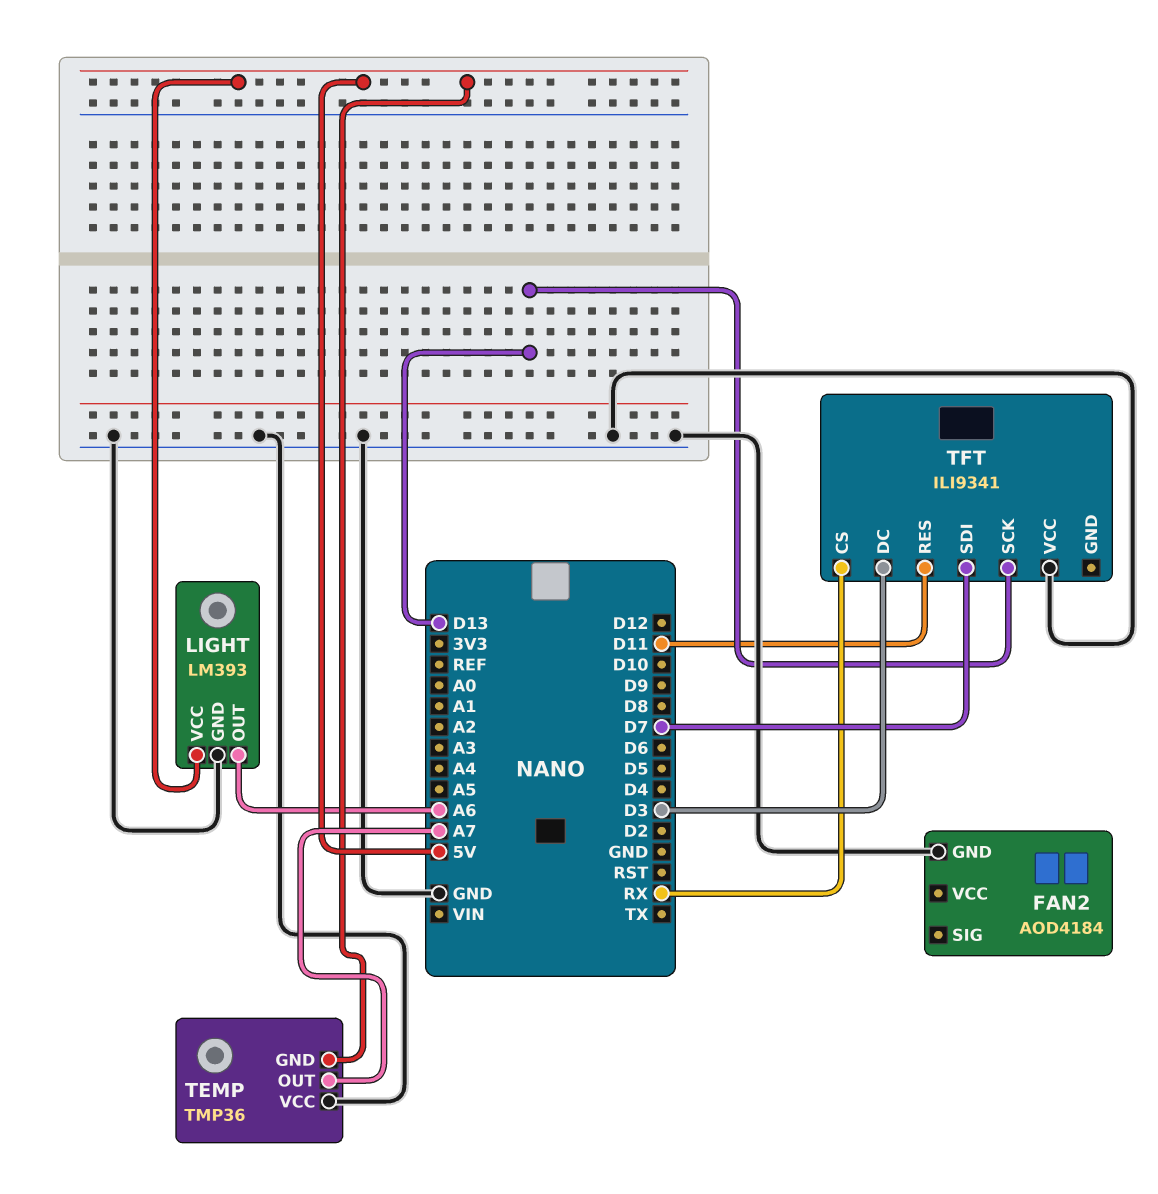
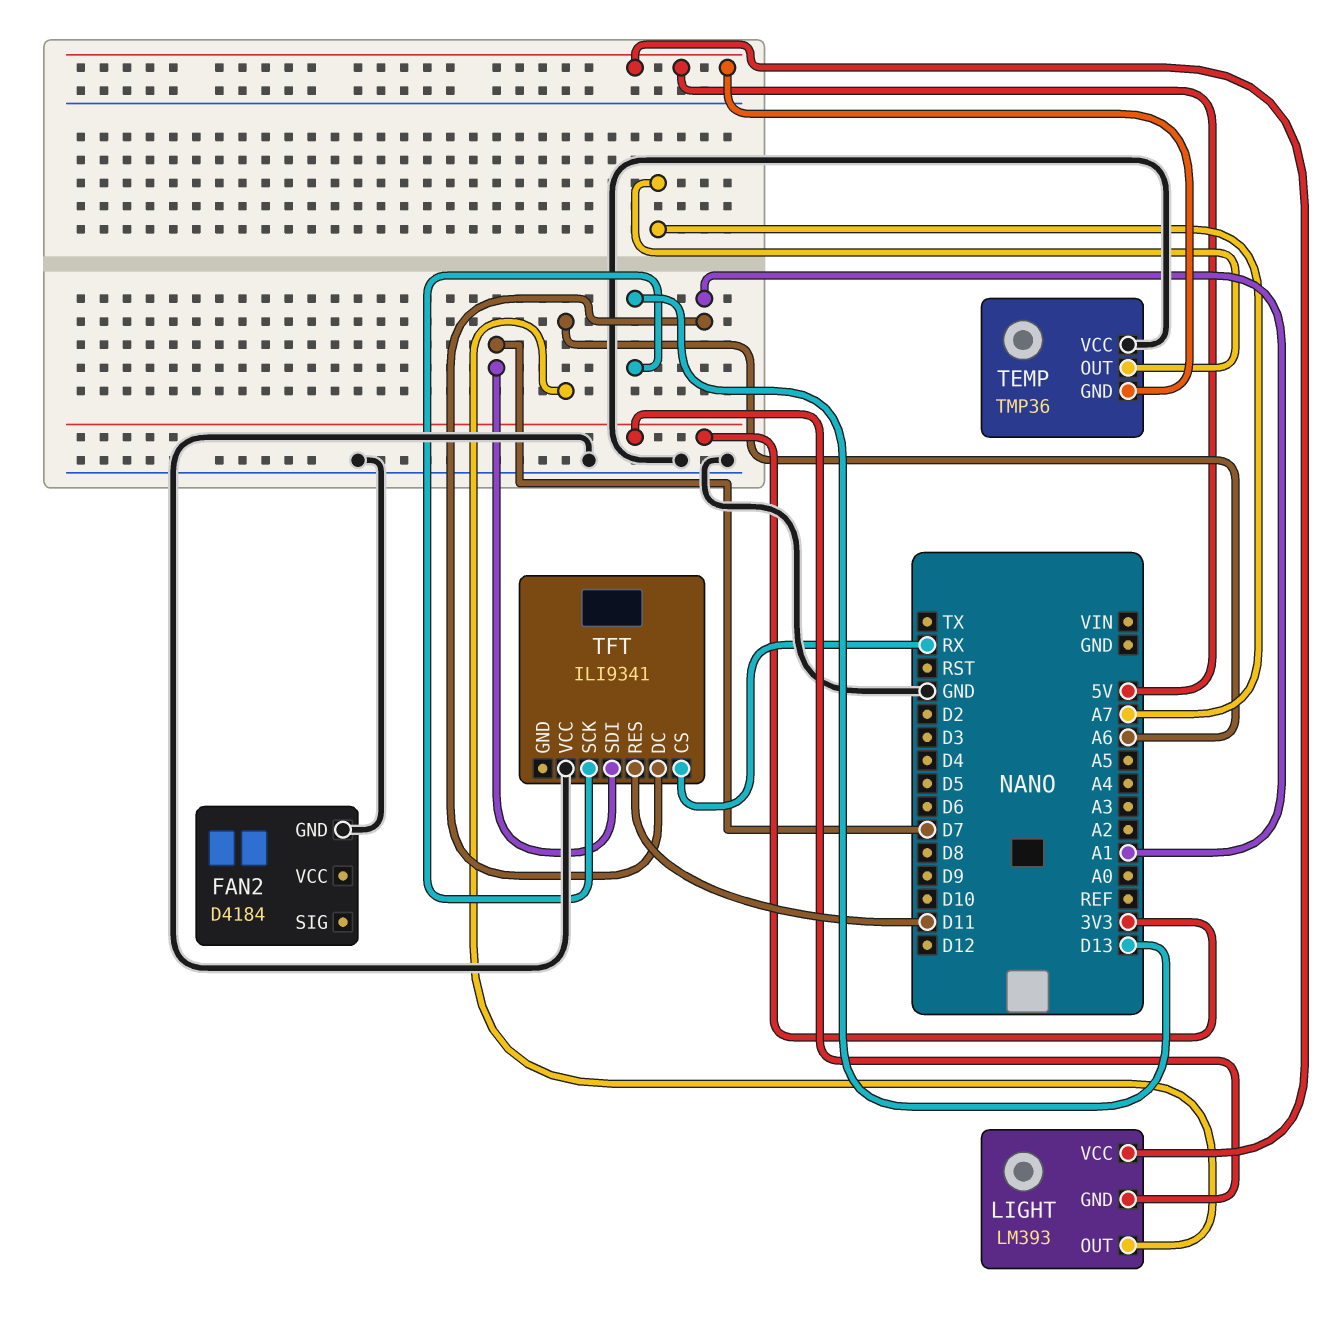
FAN2: AOD4184 -> D4184
LIGHT pin GND: GND -> 3V3
TFT pin DC: D3 -> A1

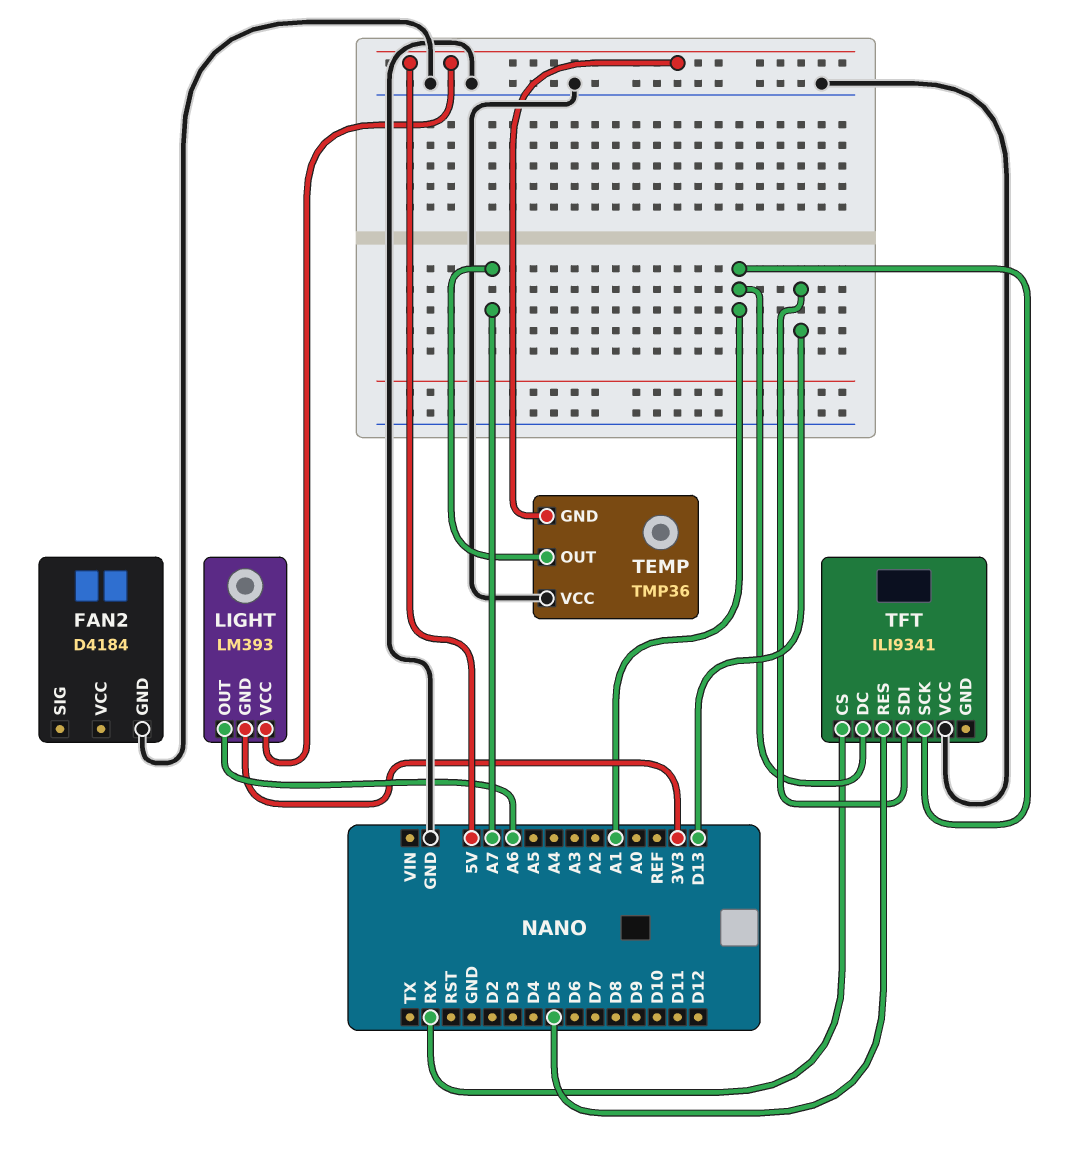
TFT pin RES: D11 -> D5
TFT pin SCK: D13 -> A1
TFT pin SDI: D7 -> D13

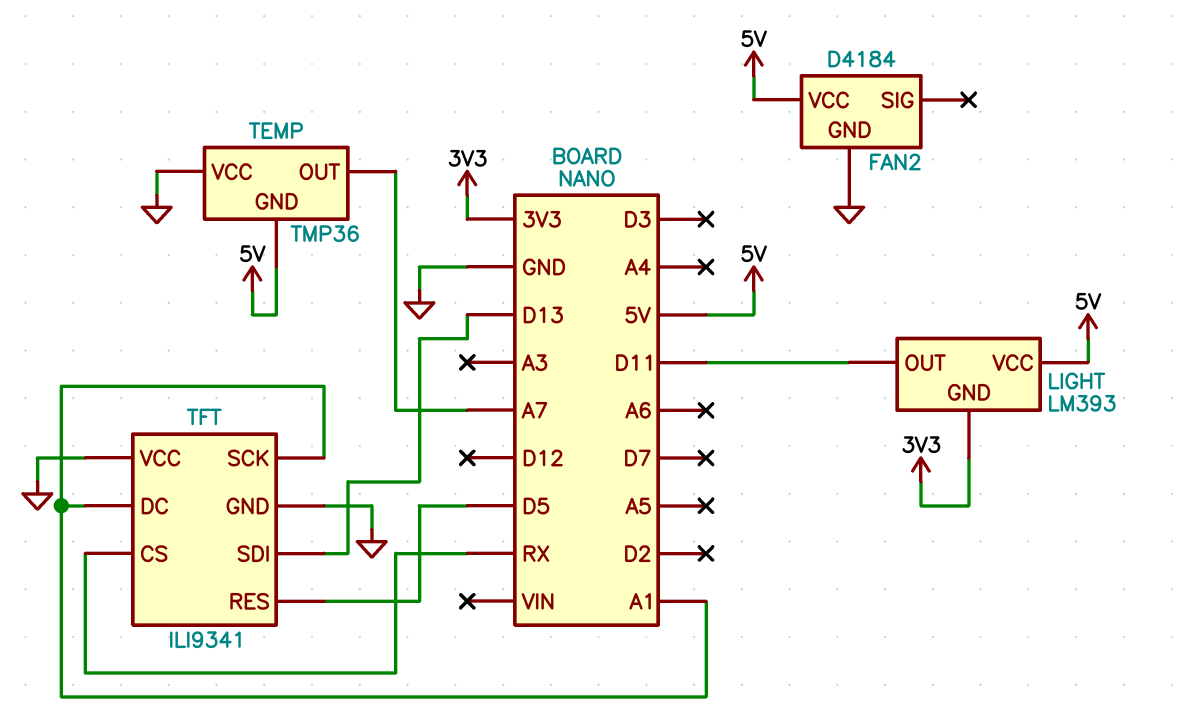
FAN2 pin VCC: none -> 5V
LIGHT pin OUT: A6 -> D11
TFT pin GND: none -> GND

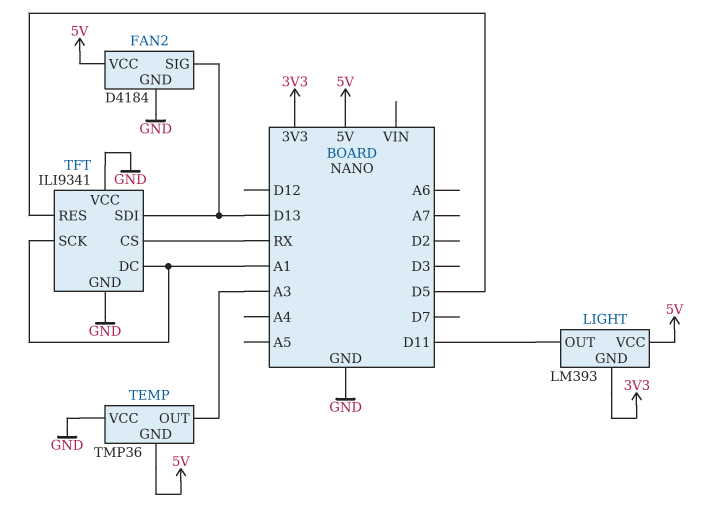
FAN2 pin SIG: none -> D13
TEMP pin OUT: A7 -> A3

